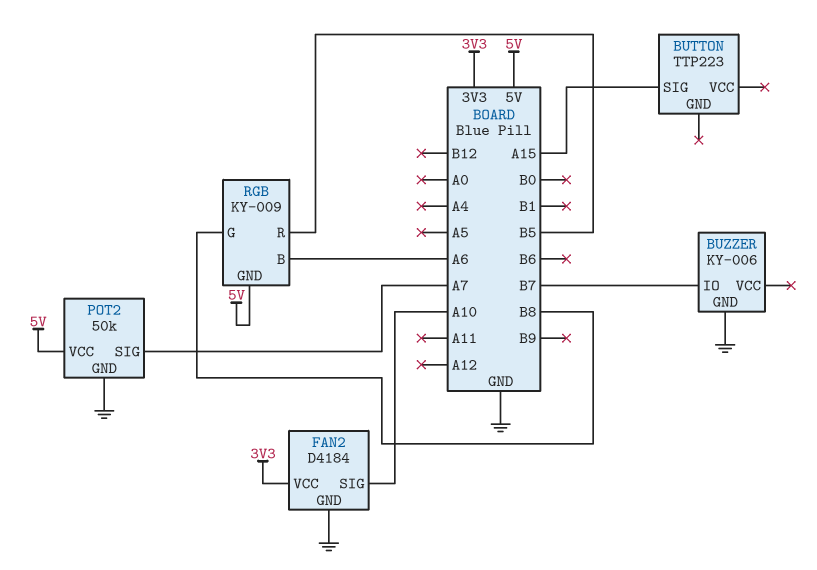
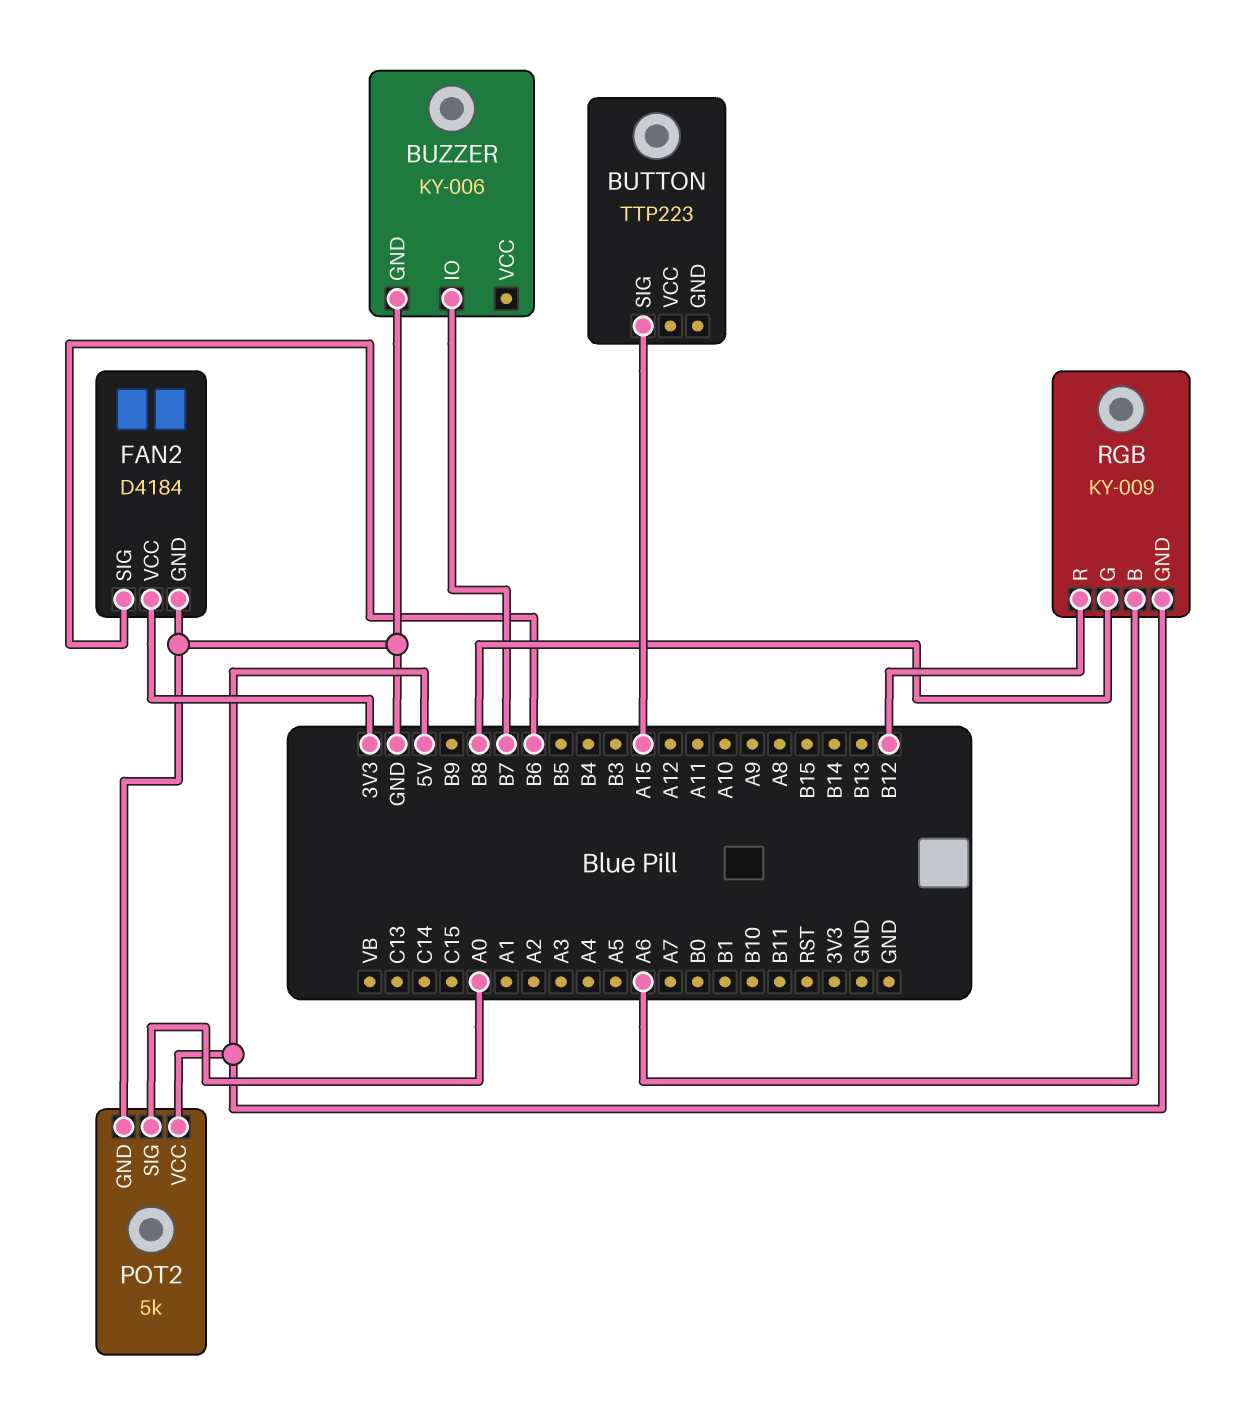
FAN2 pin SIG: A10 -> B6
POT2: 50k -> 5k
POT2 pin SIG: A7 -> A0
RGB pin R: B5 -> B12

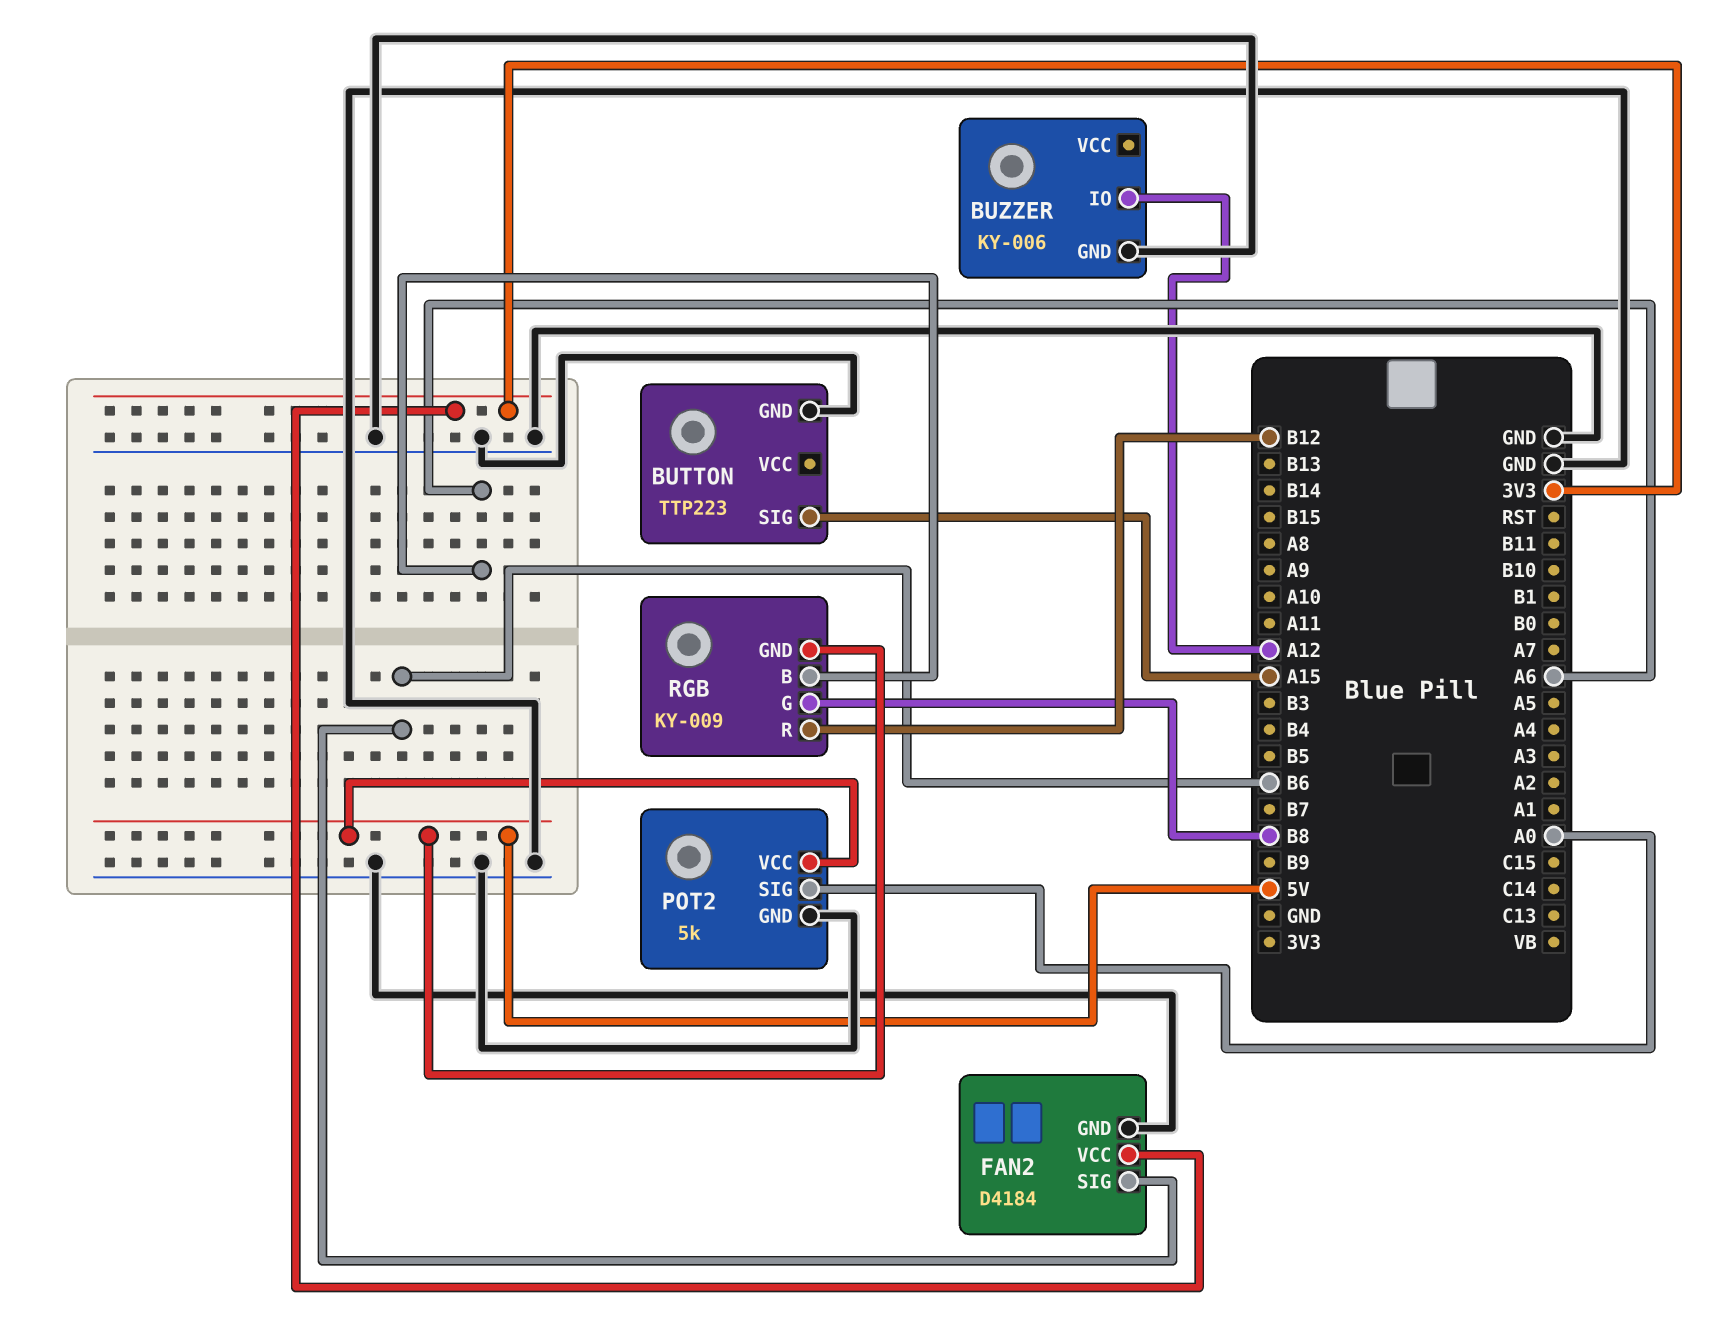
BUTTON pin GND: none -> GND
BUZZER pin IO: B7 -> A12

